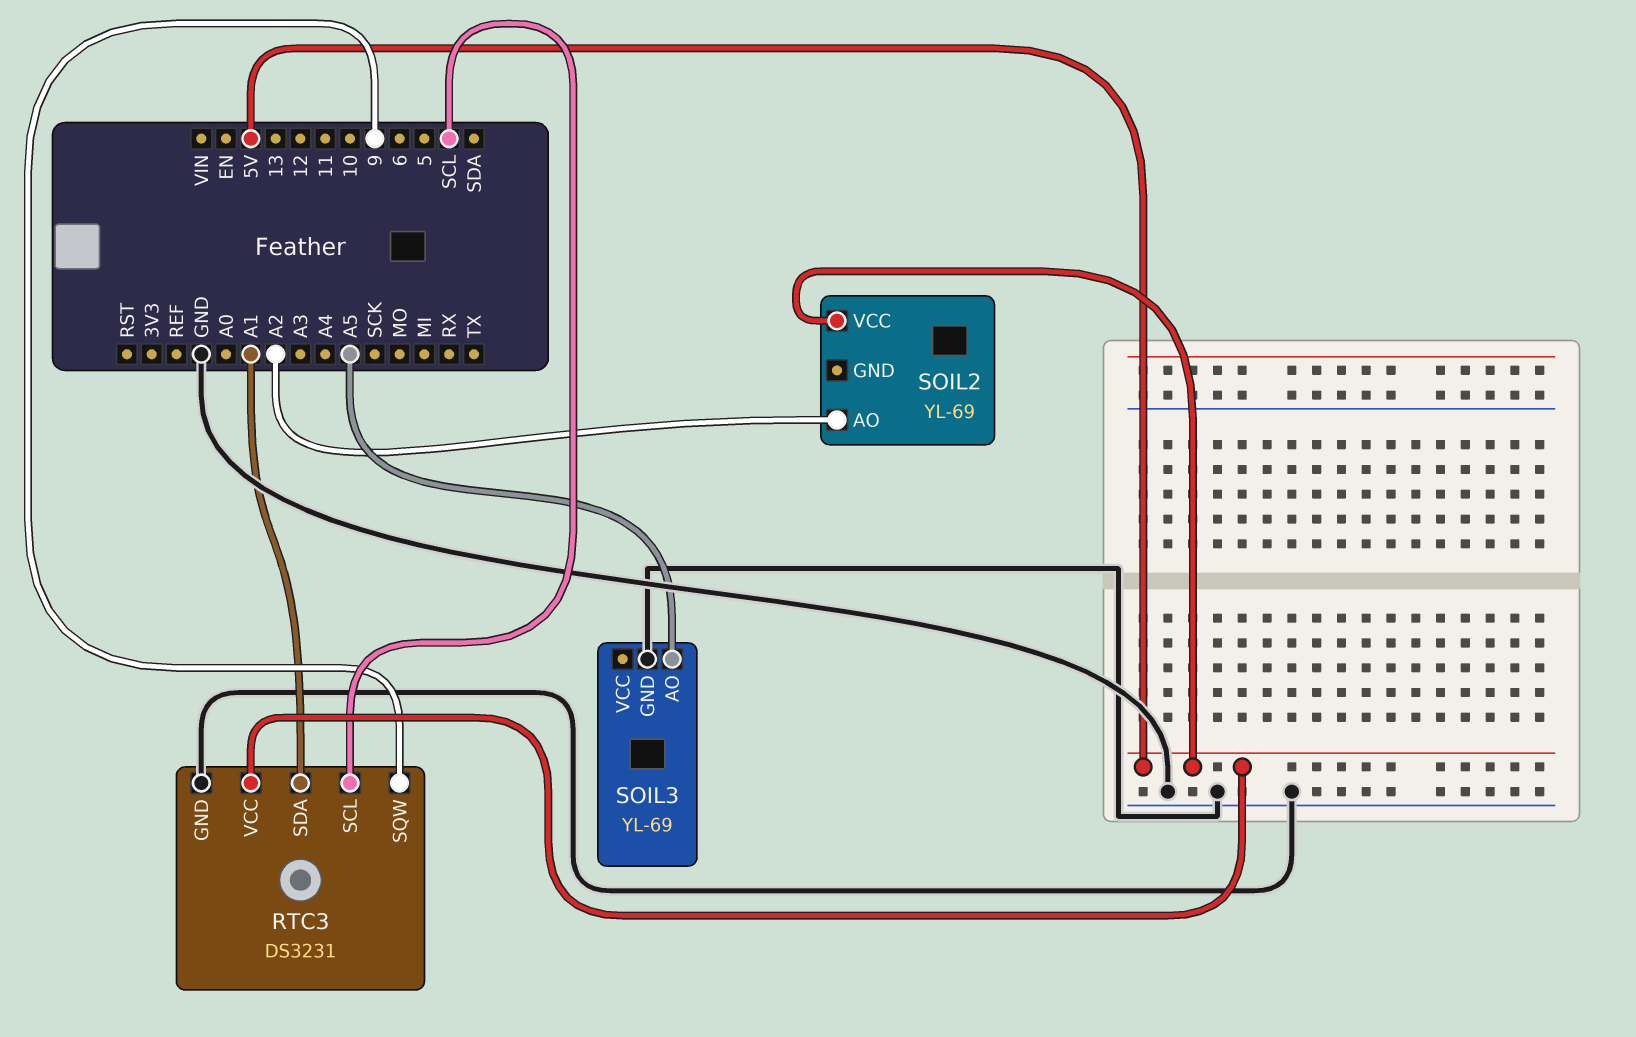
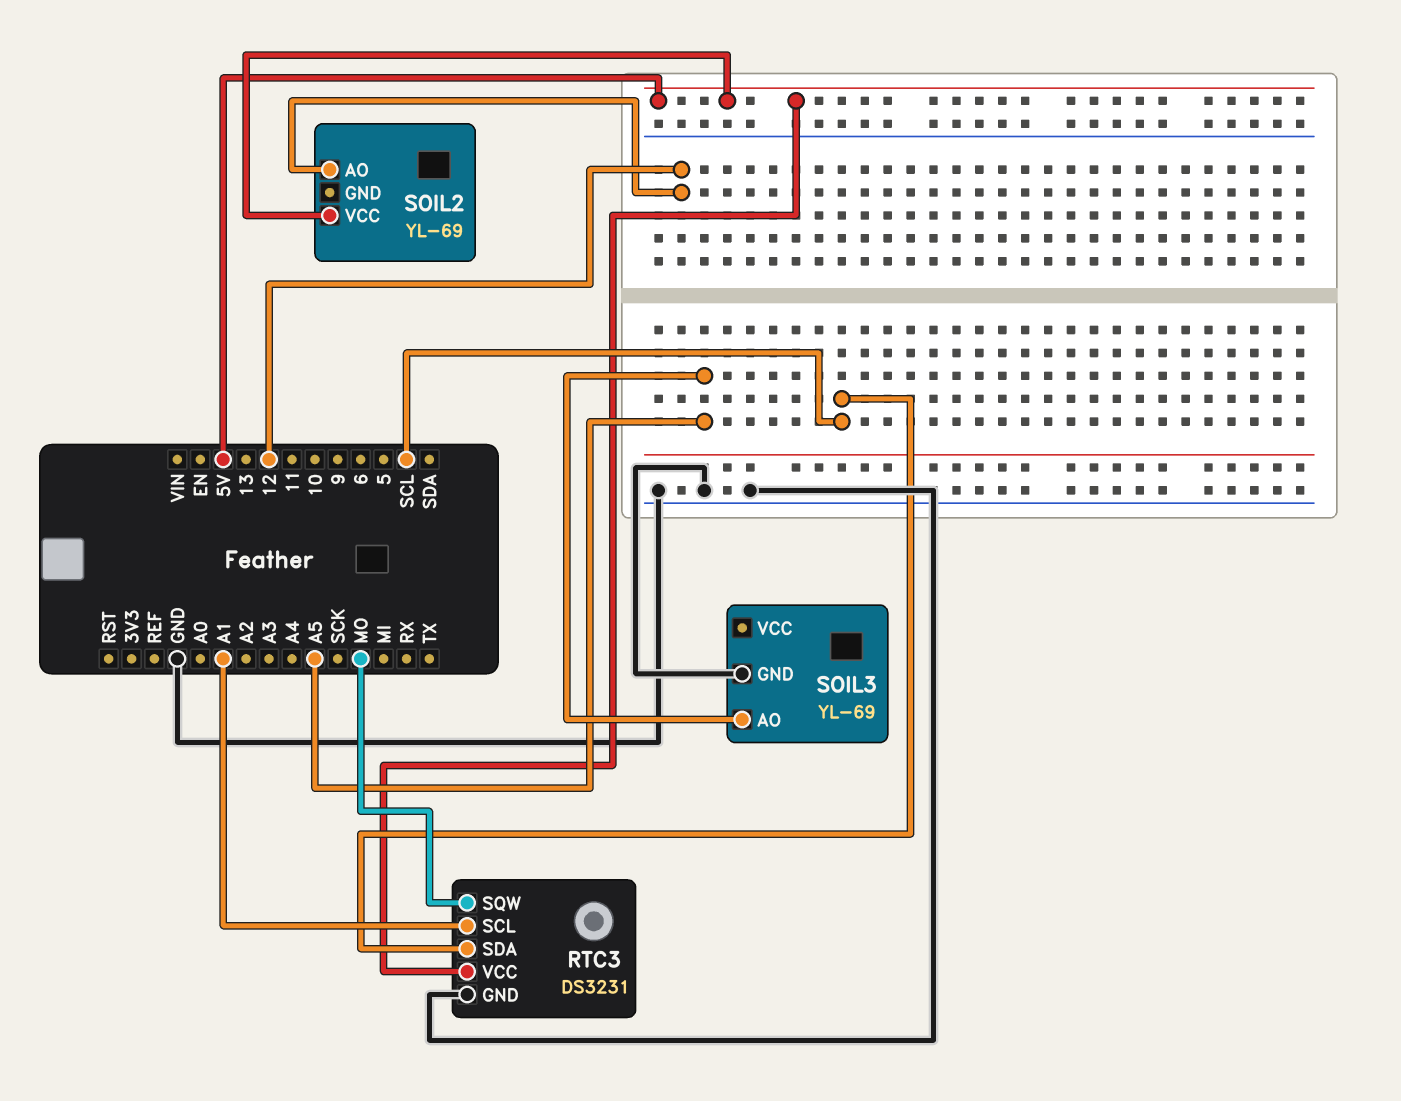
RTC3 pin SCL: SCL -> A1
RTC3 pin SDA: A1 -> SCL
RTC3 pin SQW: 9 -> MO
SOIL2 pin AO: A2 -> 12

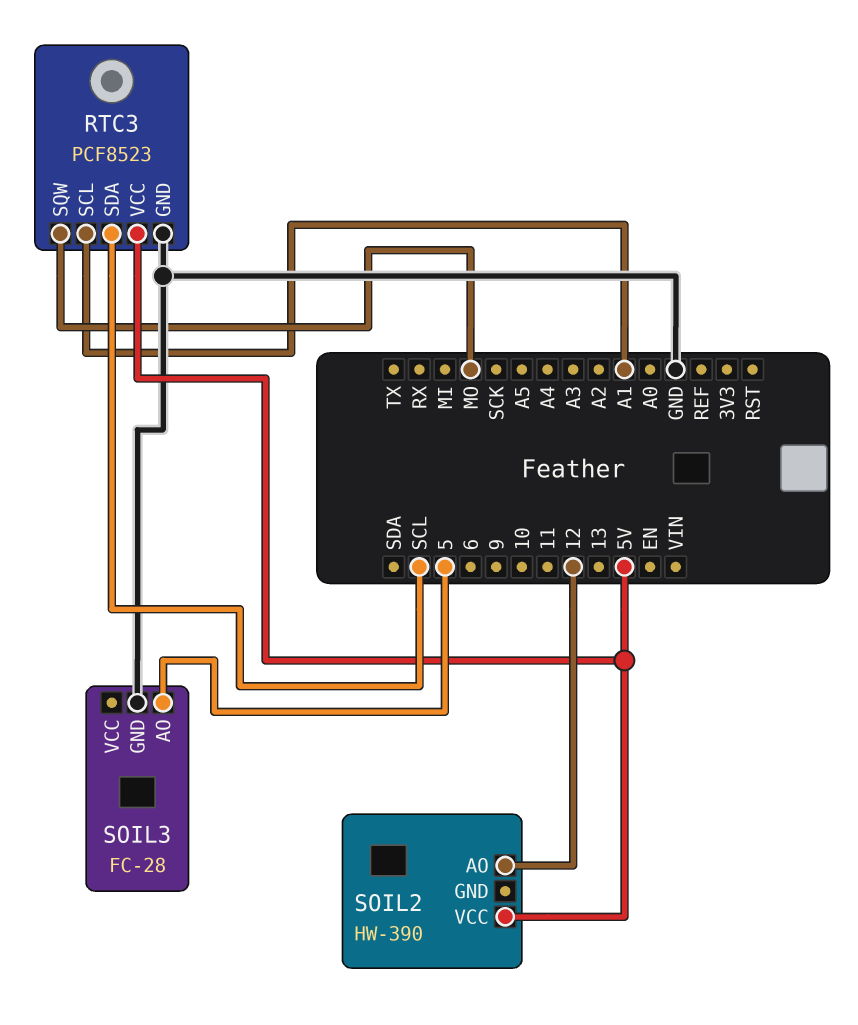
RTC3: DS3231 -> PCF8523
SOIL2: YL-69 -> HW-390
SOIL3: YL-69 -> FC-28
SOIL3 pin AO: A5 -> 5

